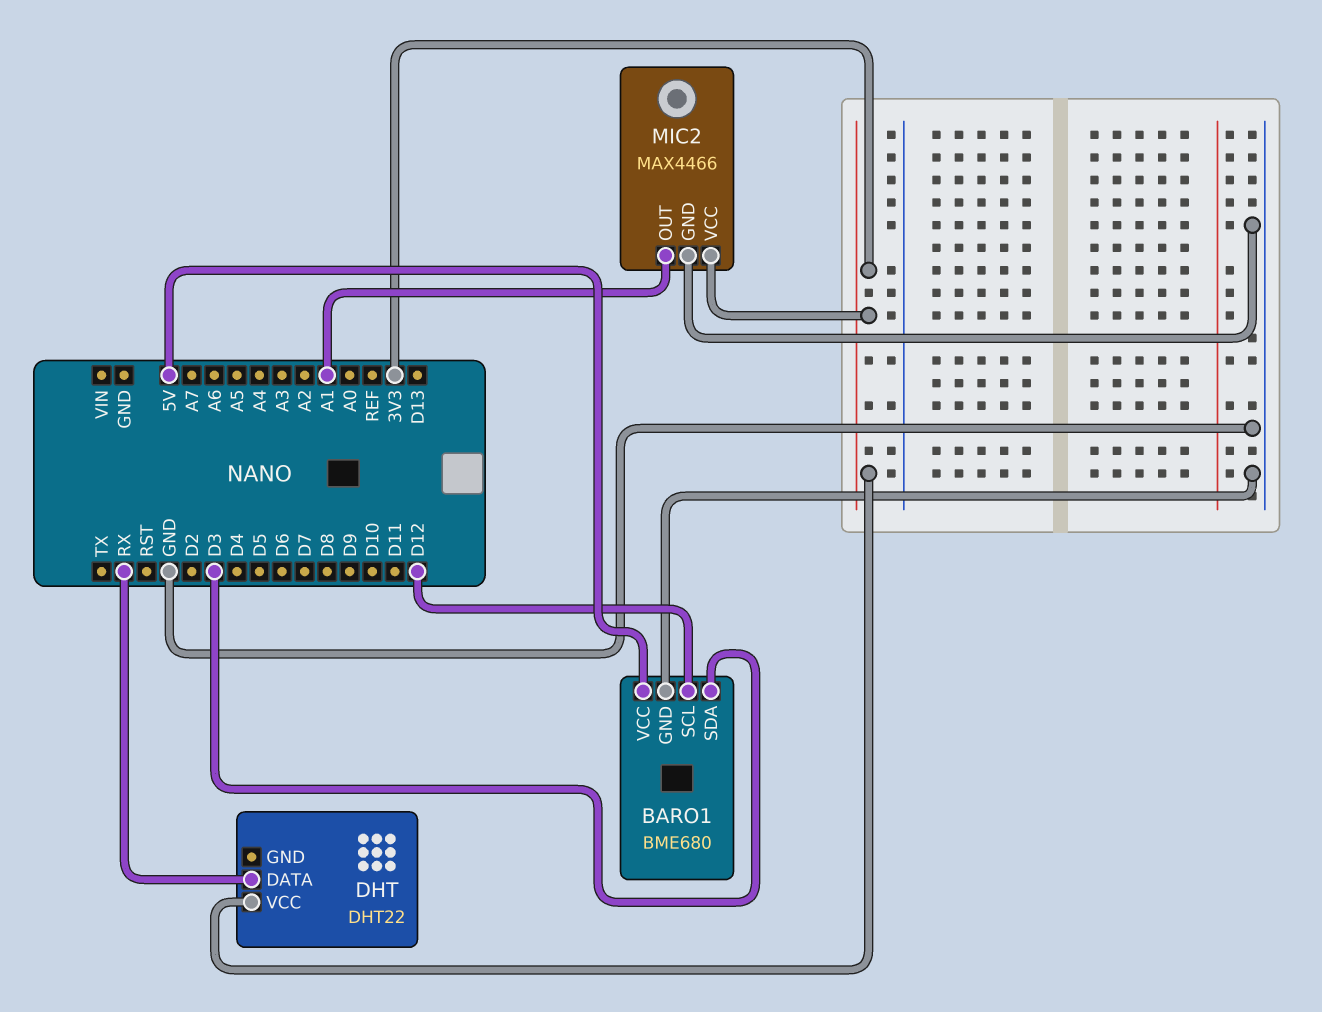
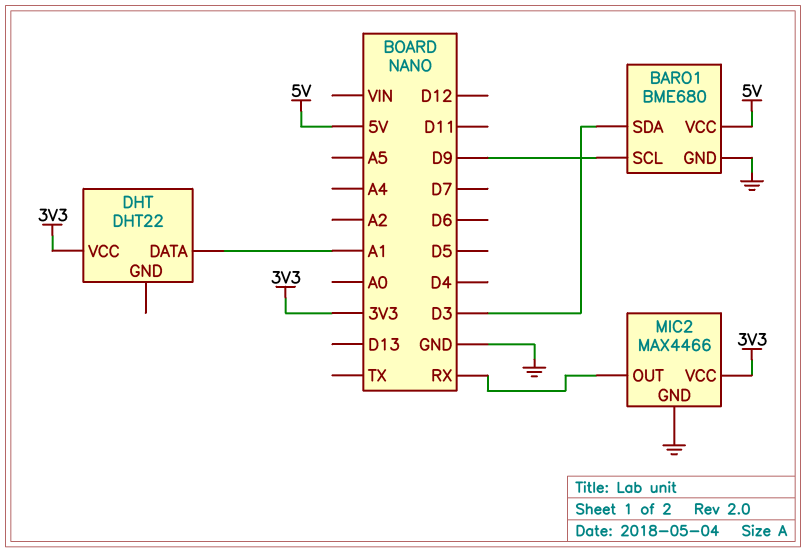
BARO1 pin SCL: D12 -> D9
DHT pin DATA: RX -> A1
MIC2 pin OUT: A1 -> RX

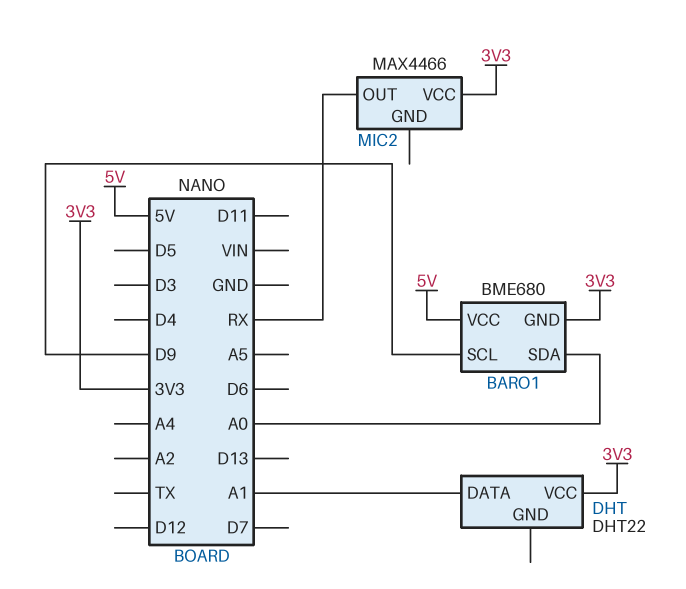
BARO1 pin GND: GND -> 3V3
BARO1 pin SDA: D3 -> A0
MIC2 pin GND: GND -> none

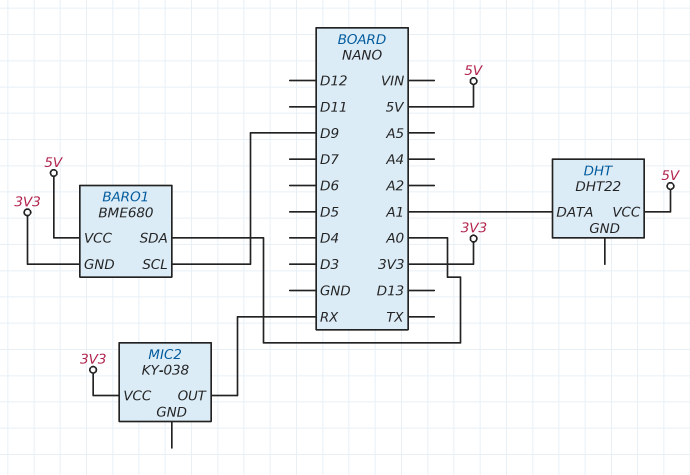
DHT pin VCC: 3V3 -> 5V
MIC2: MAX4466 -> KY-038

